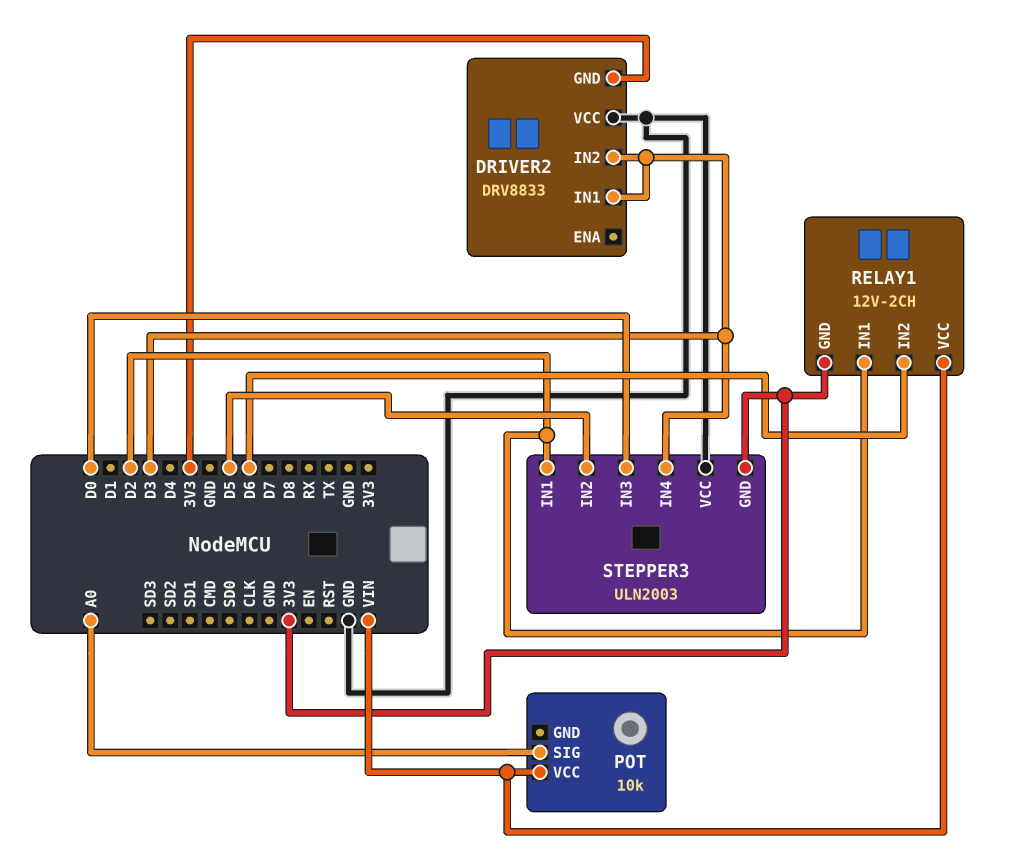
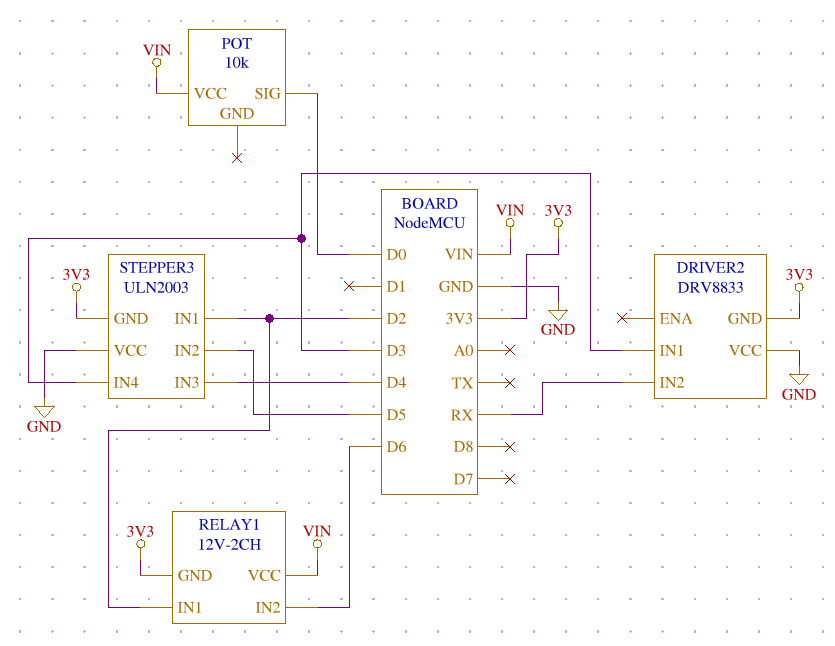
DRIVER2 pin IN2: D3 -> RX
POT pin SIG: A0 -> D0
STEPPER3 pin IN3: D0 -> D4

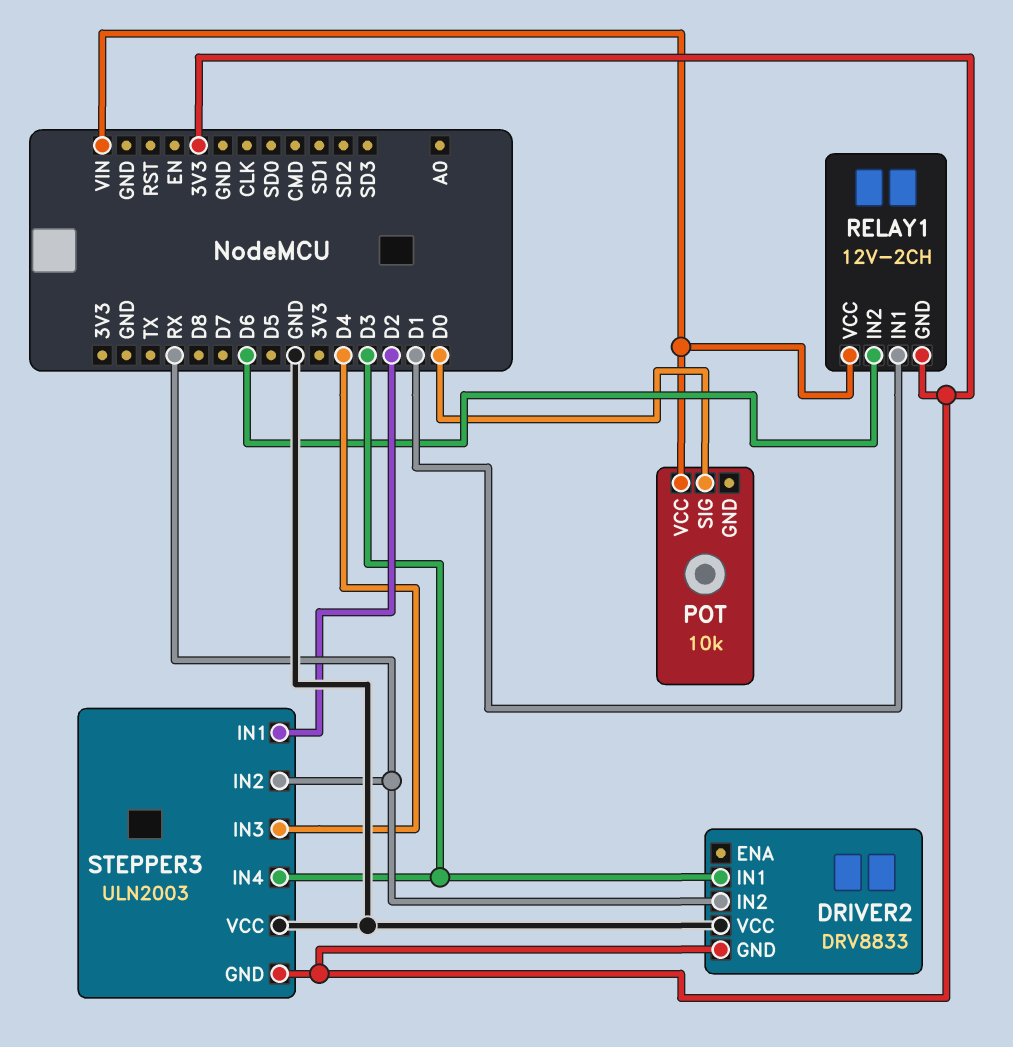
RELAY1 pin IN1: D2 -> D1
STEPPER3 pin IN2: D5 -> RX

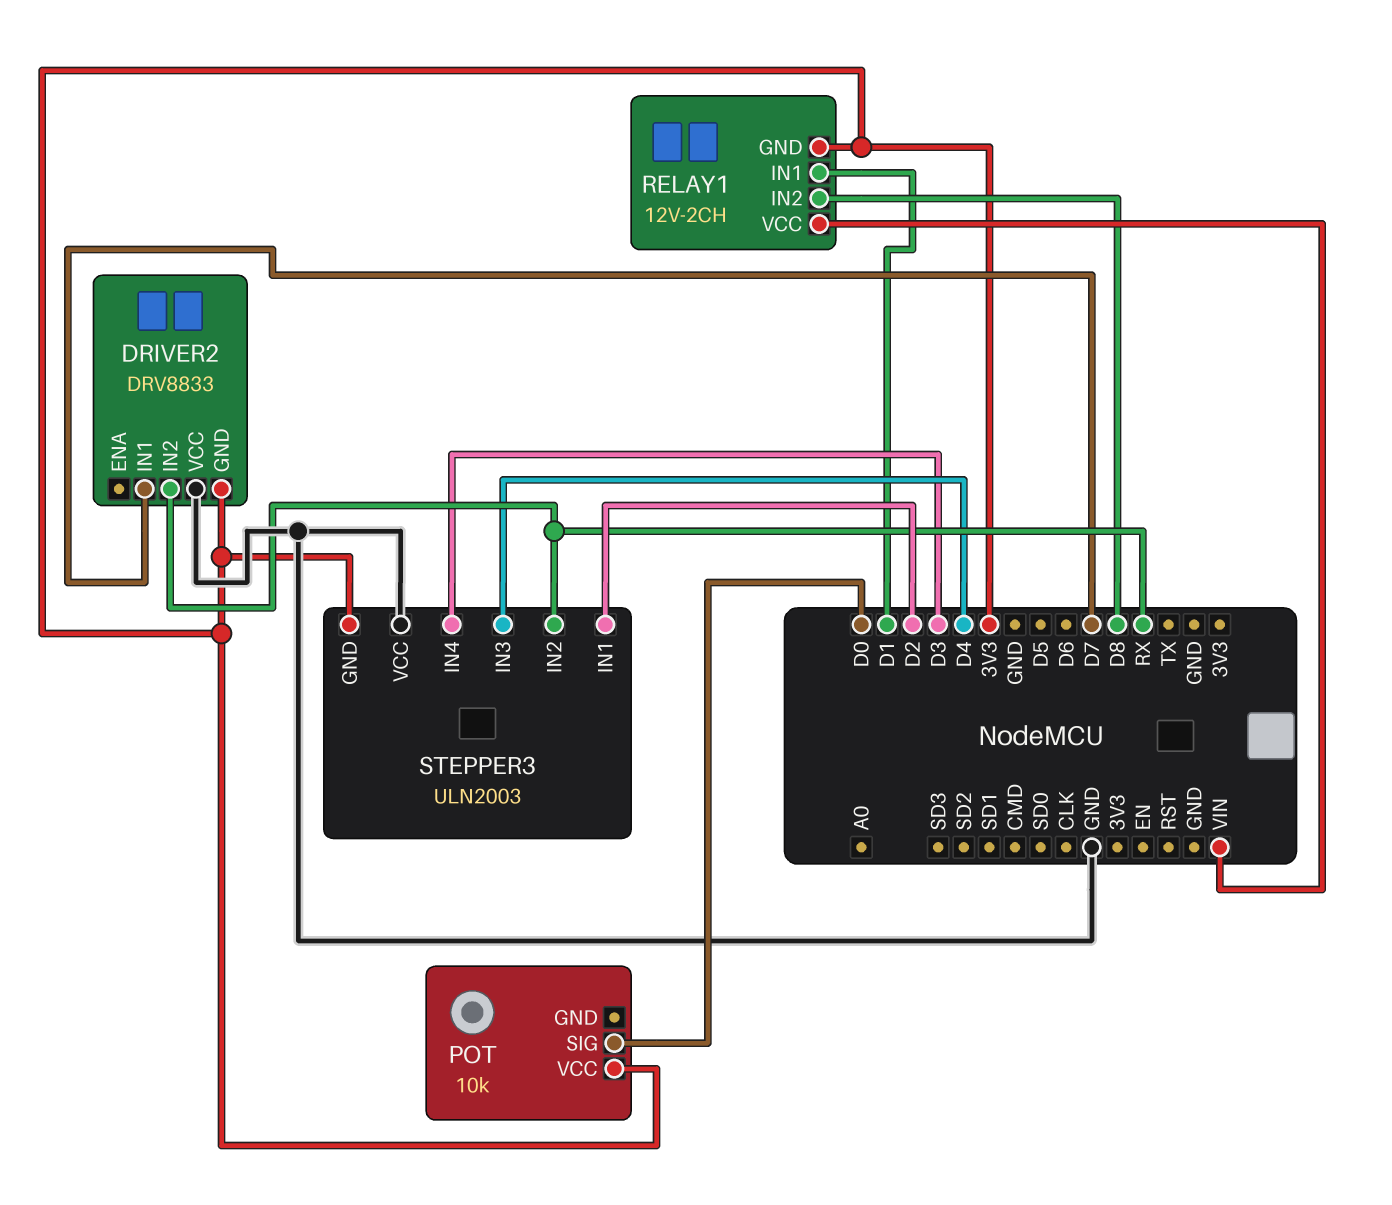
DRIVER2 pin IN1: D3 -> D7
POT pin VCC: VIN -> 3V3
RELAY1 pin IN2: D6 -> D8

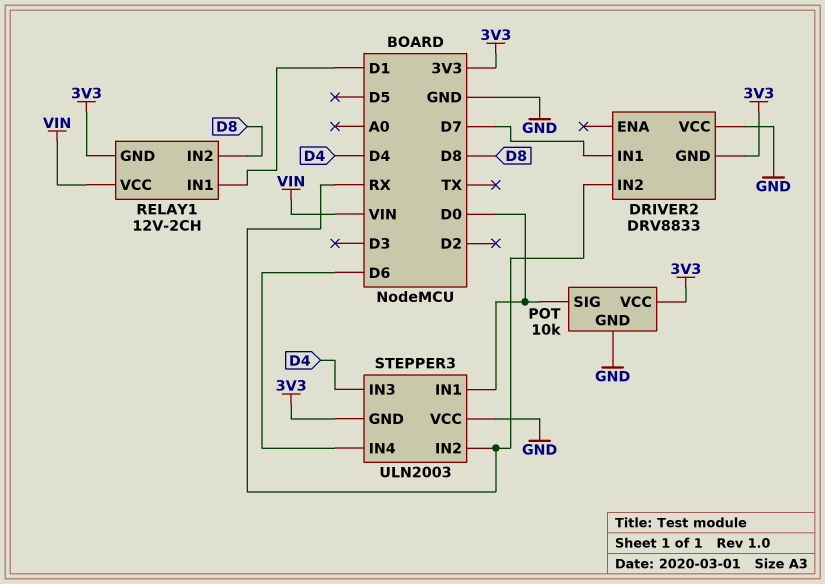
POT pin GND: none -> GND
STEPPER3 pin IN1: D2 -> D0
STEPPER3 pin IN4: D3 -> D6

